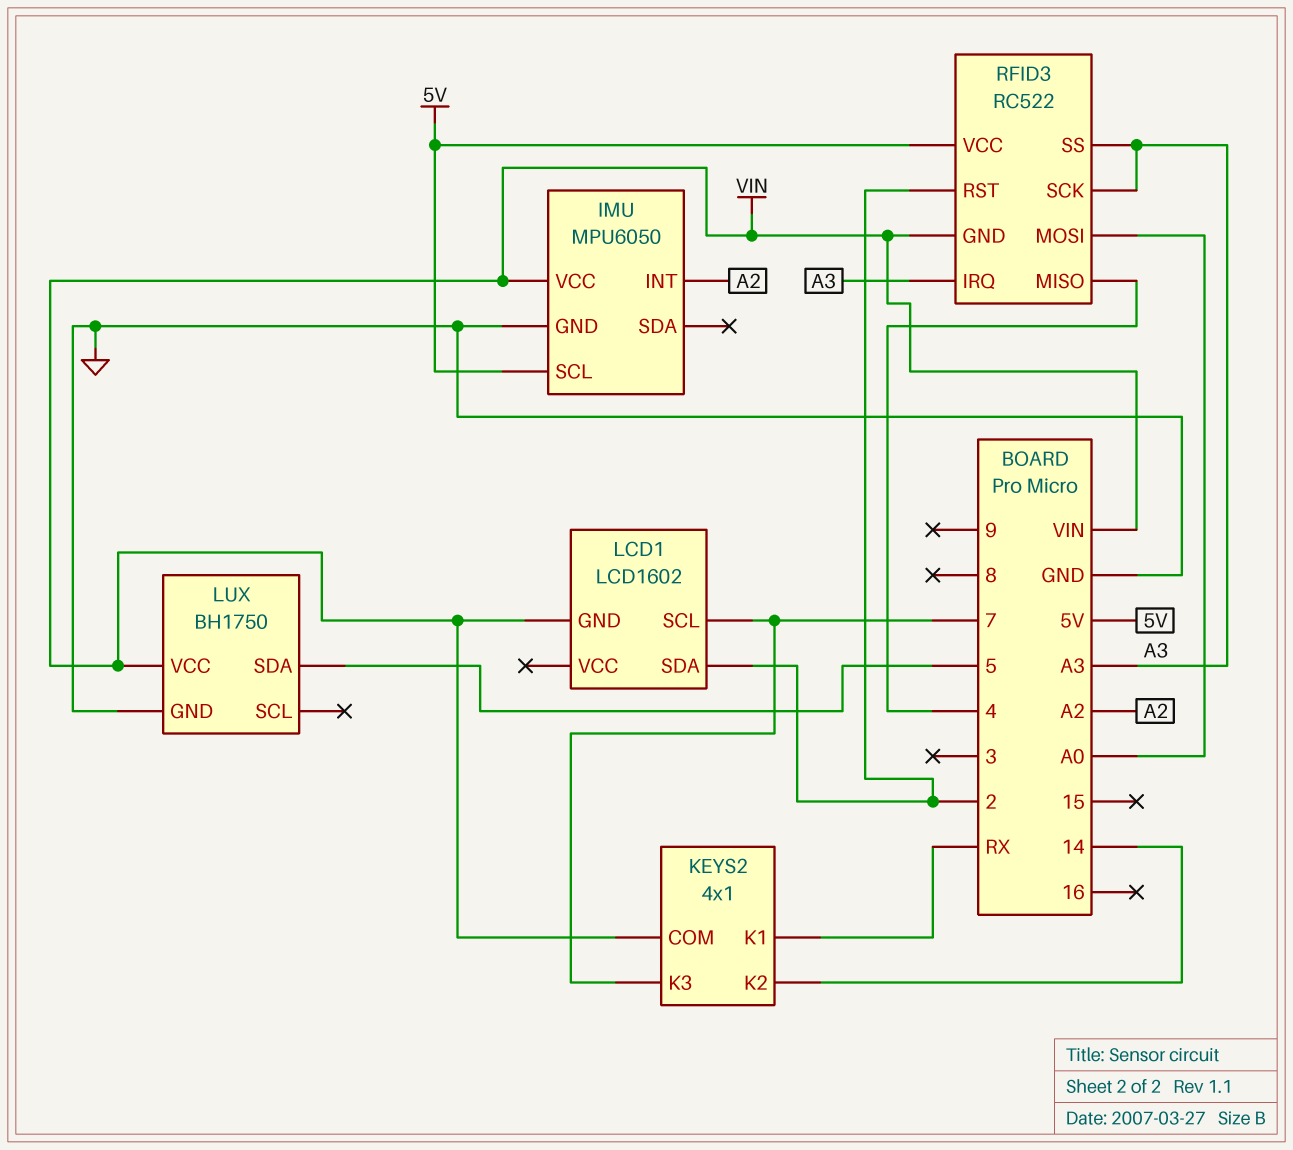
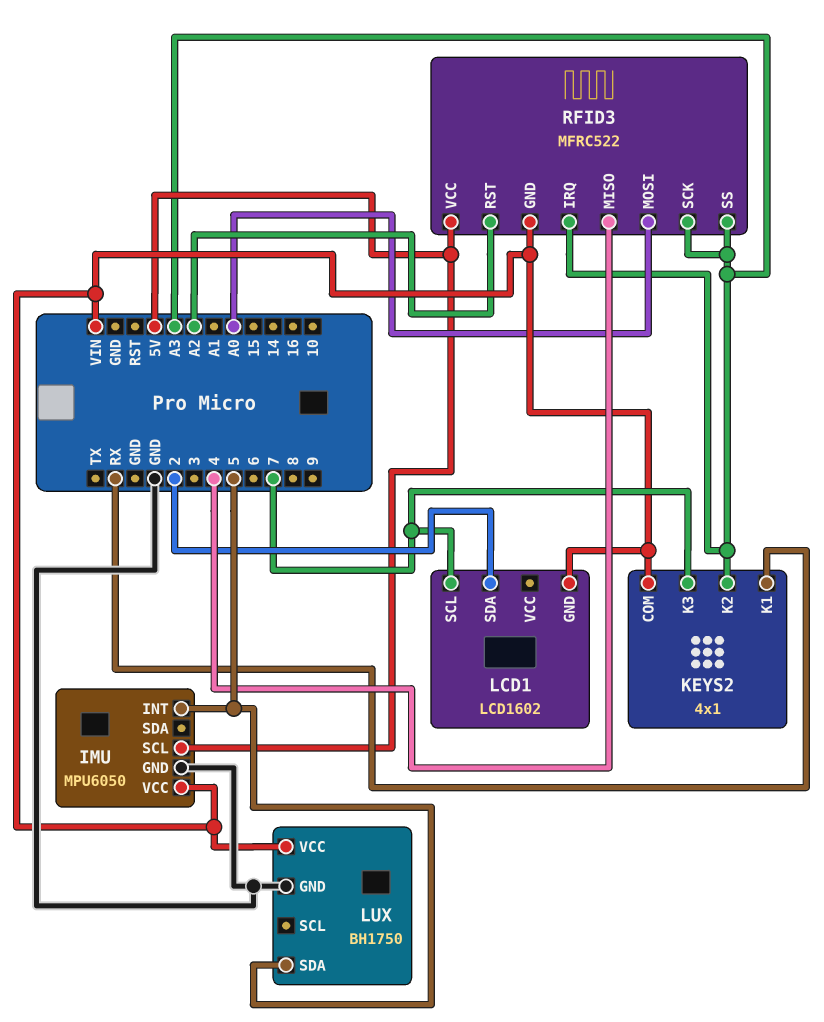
IMU pin INT: A2 -> 5
KEYS2 pin K2: 14 -> A3
RFID3: RC522 -> MFRC522
RFID3 pin RST: 2 -> A2

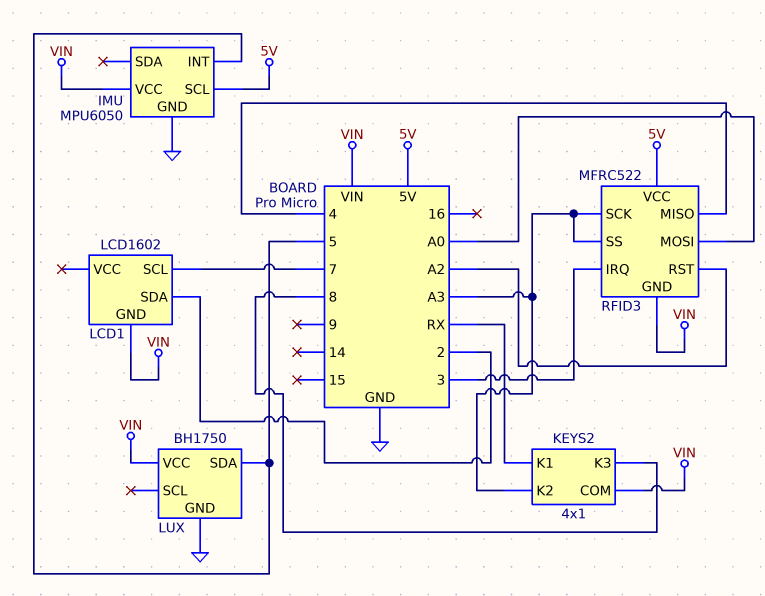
KEYS2 pin K3: 7 -> 8
RFID3 pin IRQ: A3 -> 3

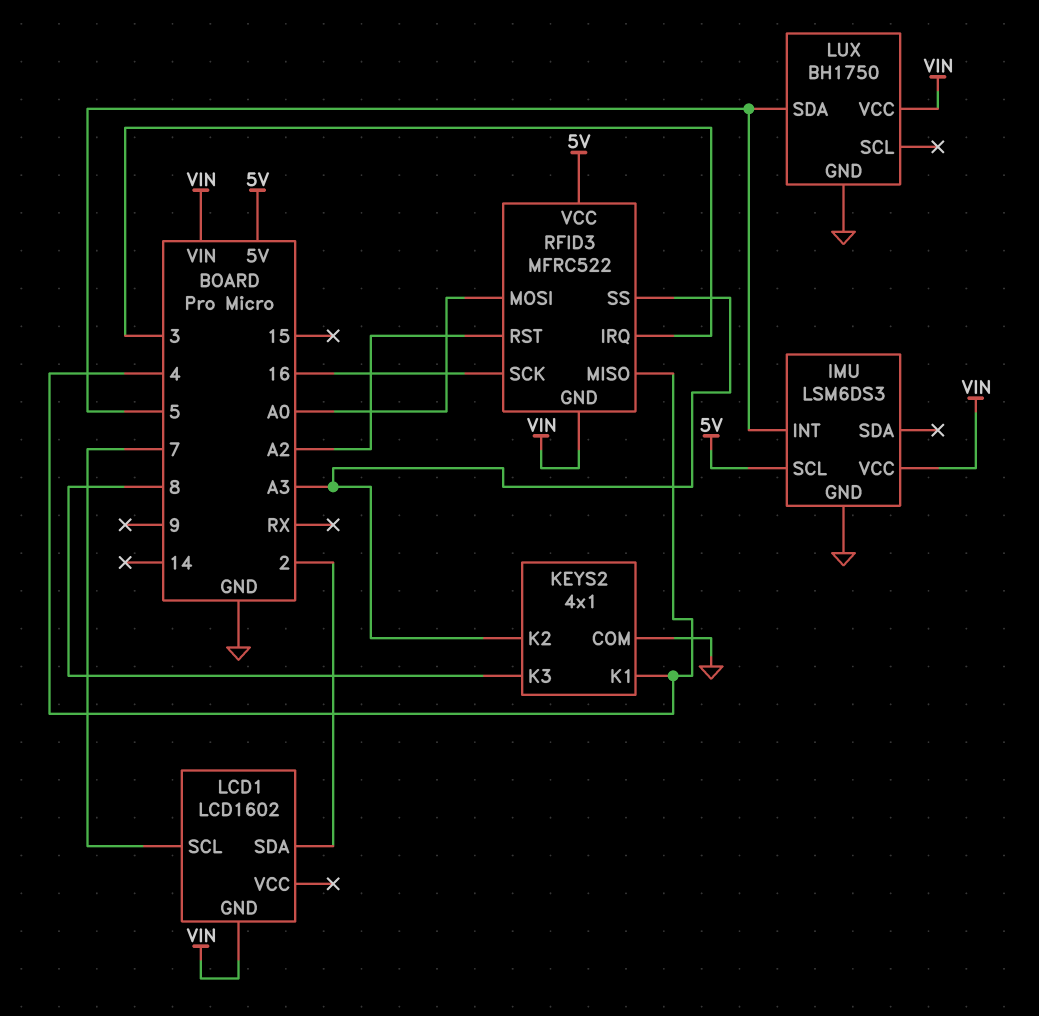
IMU: MPU6050 -> LSM6DS3
KEYS2 pin COM: VIN -> GND
KEYS2 pin K1: RX -> 4
RFID3 pin SCK: A3 -> 16

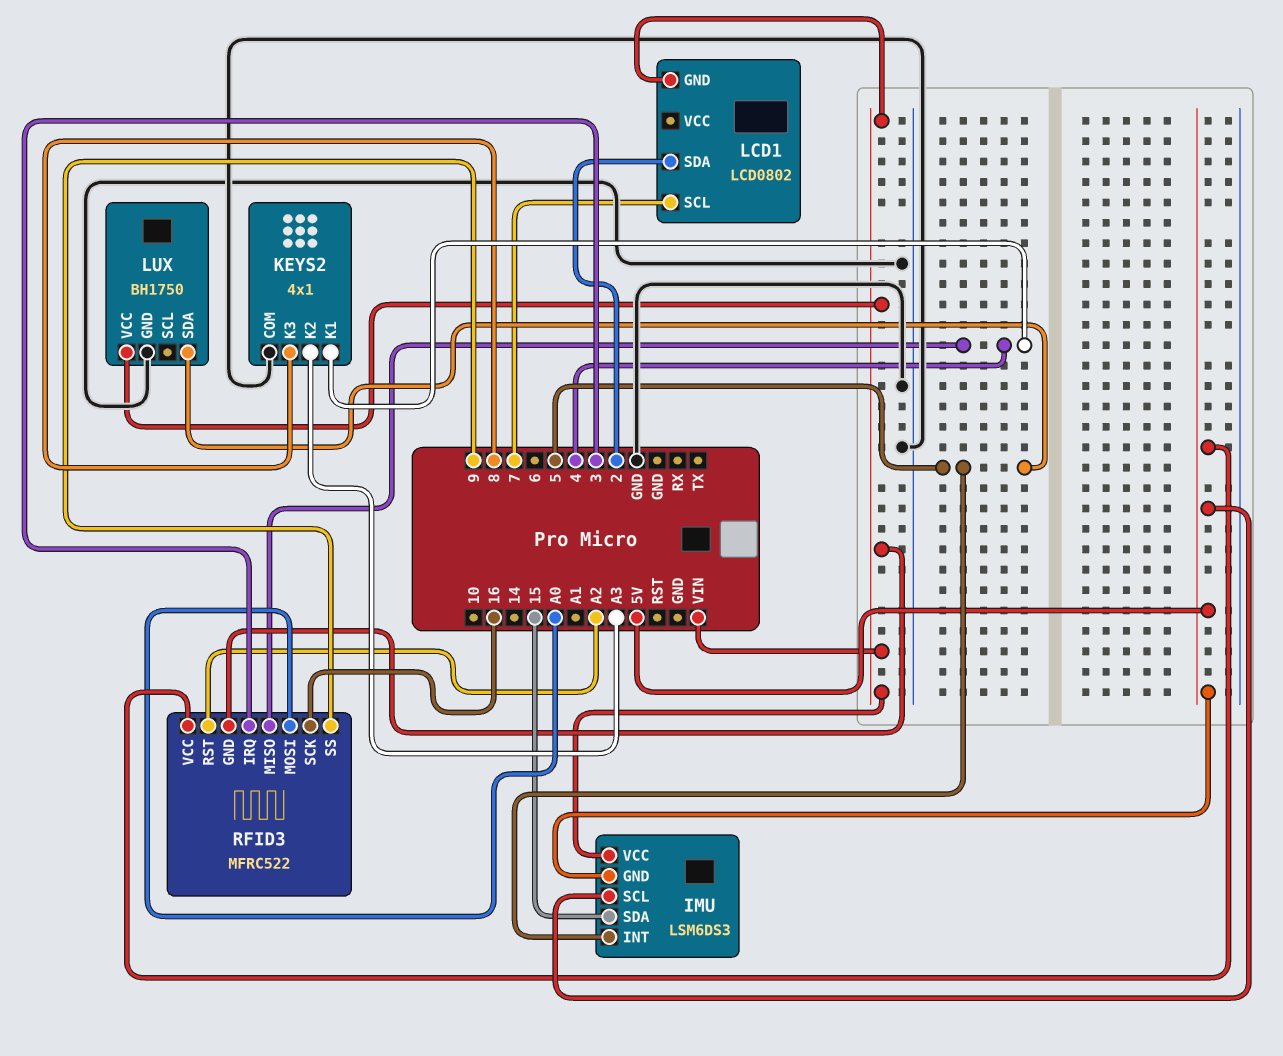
IMU pin GND: GND -> 5V
IMU pin SDA: none -> 15
LCD1: LCD1602 -> LCD0802
RFID3 pin SS: A3 -> 9

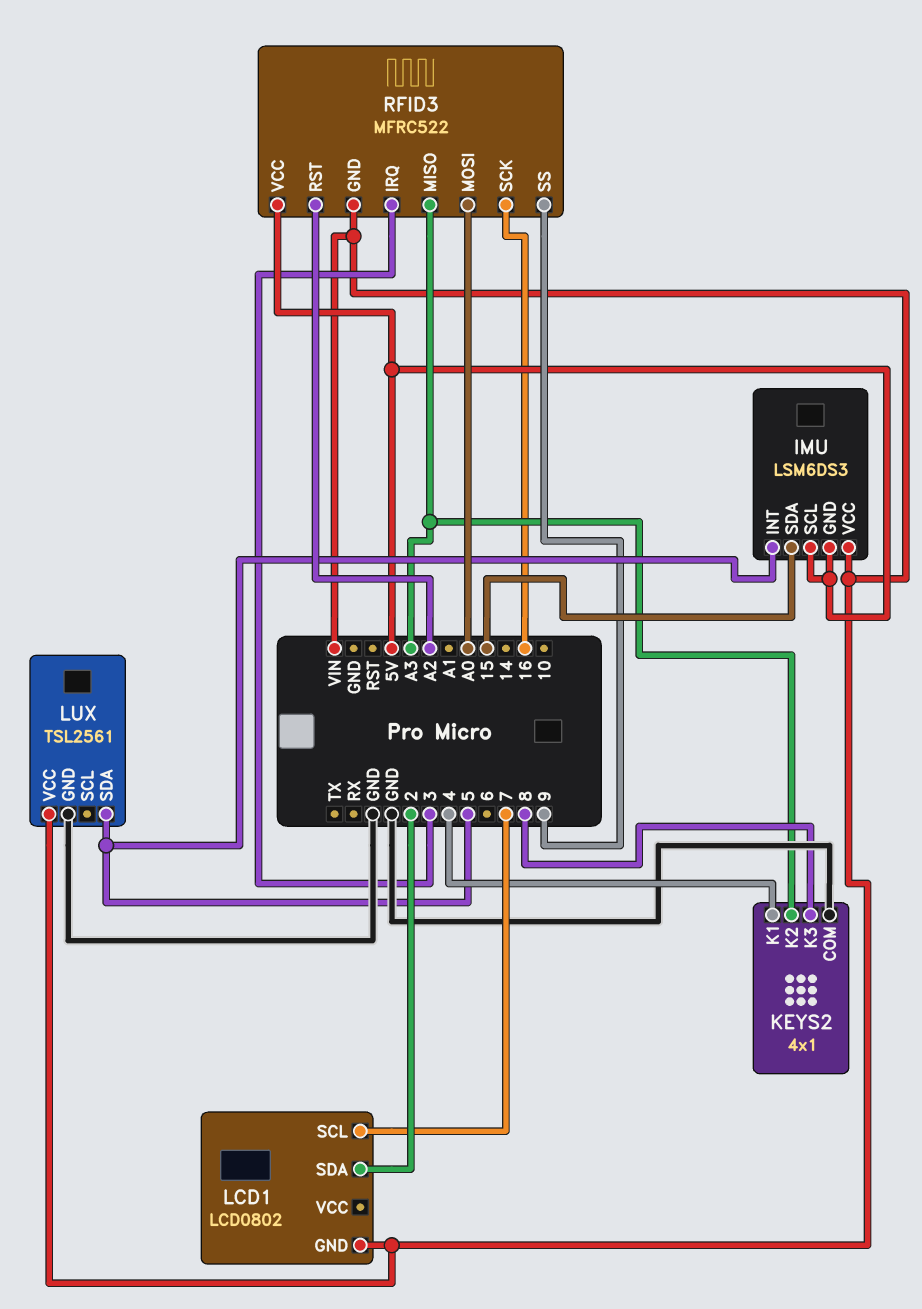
LUX: BH1750 -> TSL2561
RFID3 pin MISO: 4 -> A3

